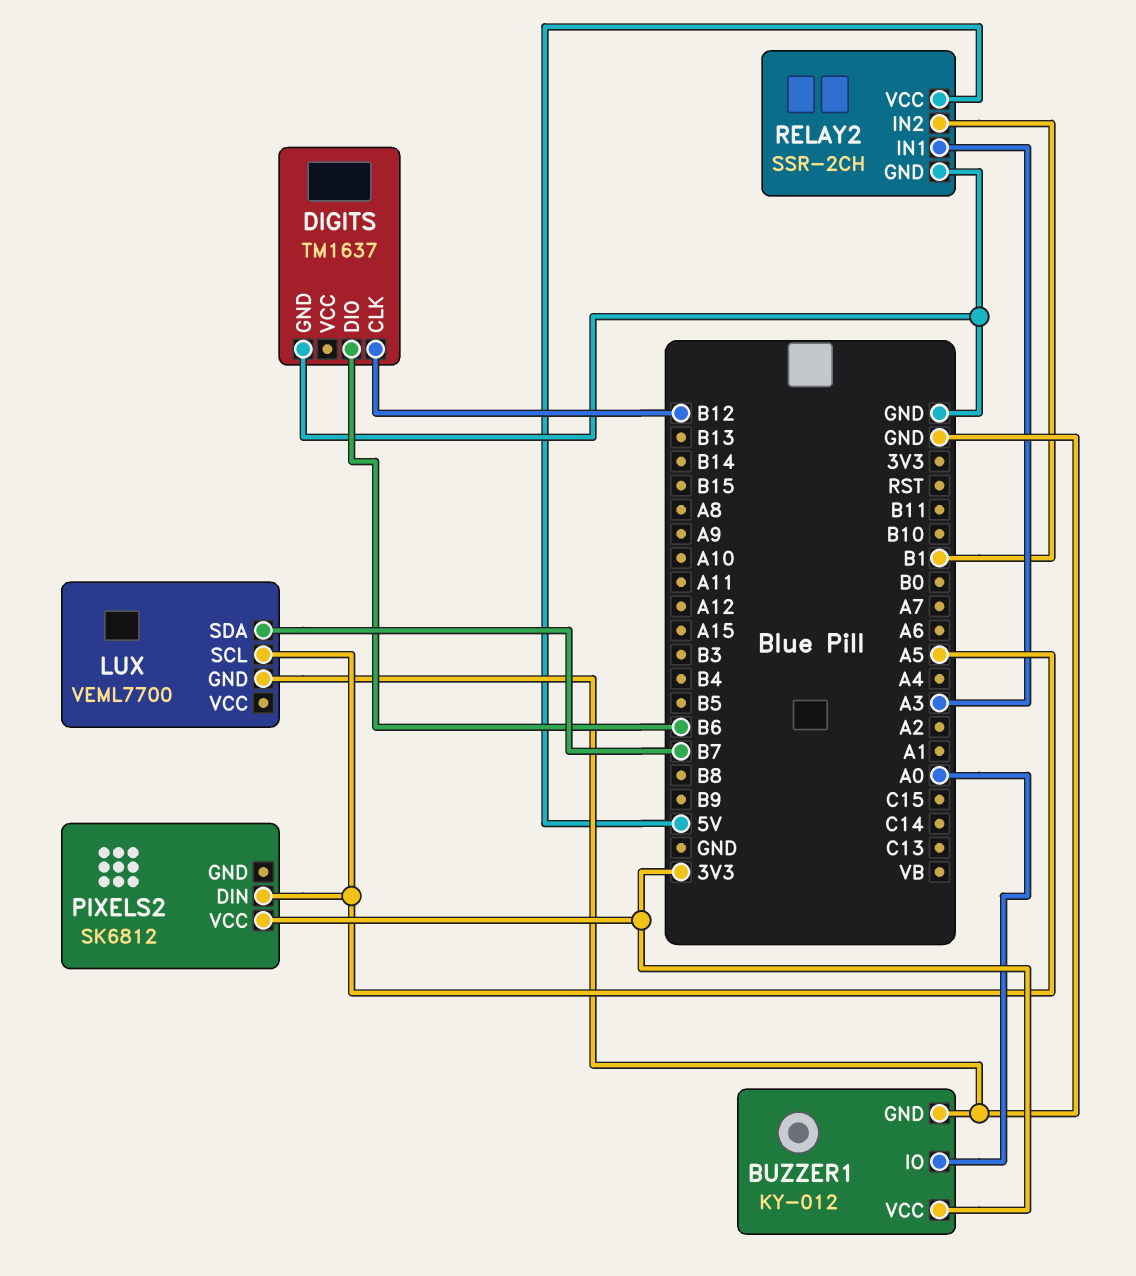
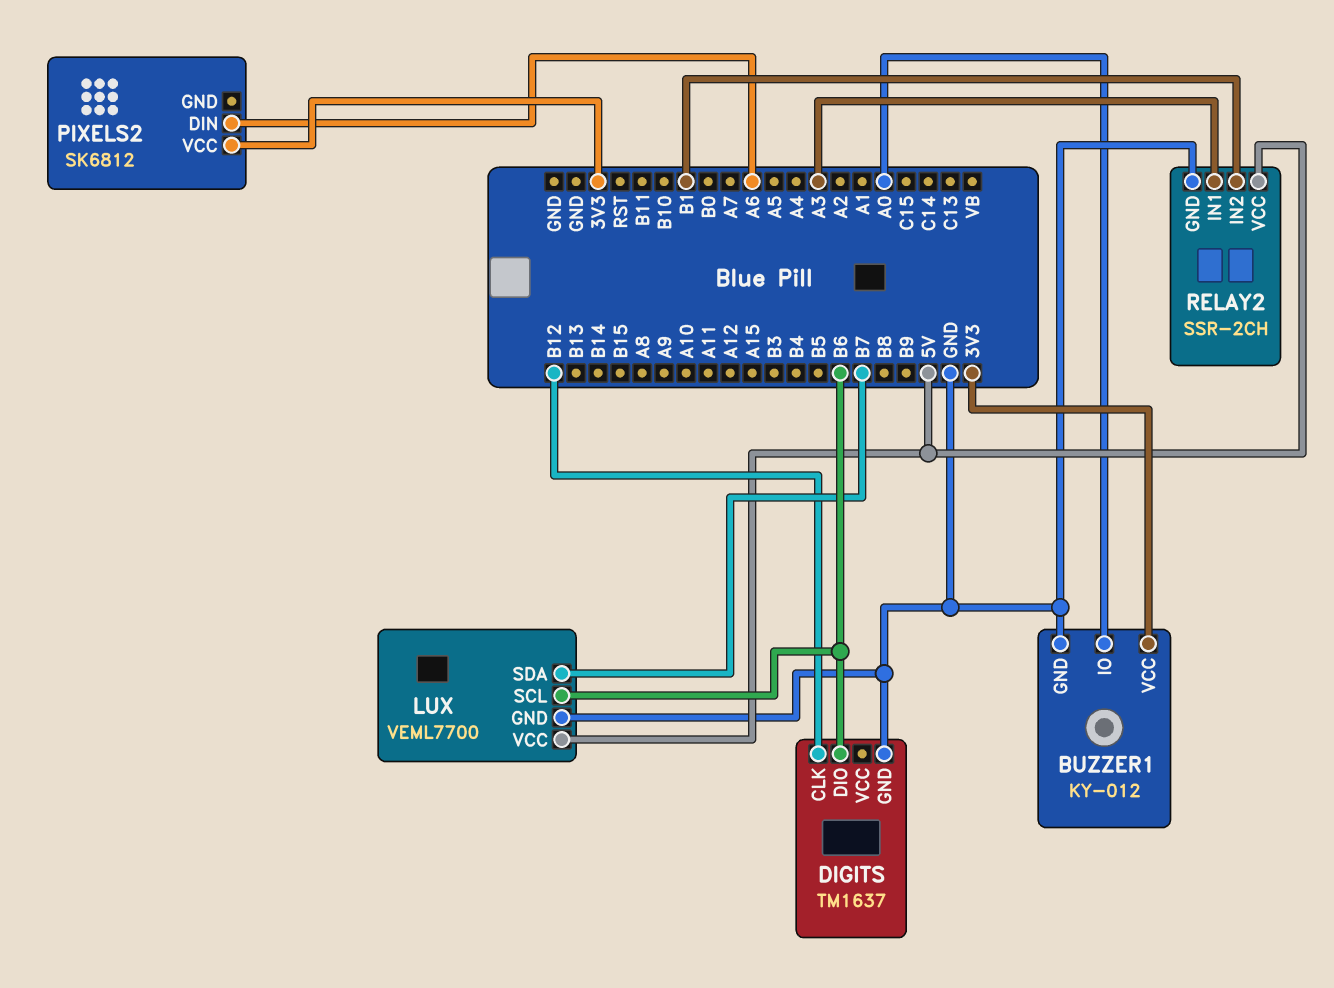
LUX pin SCL: A5 -> B6
LUX pin VCC: none -> 5V
PIXELS2 pin DIN: A5 -> A6

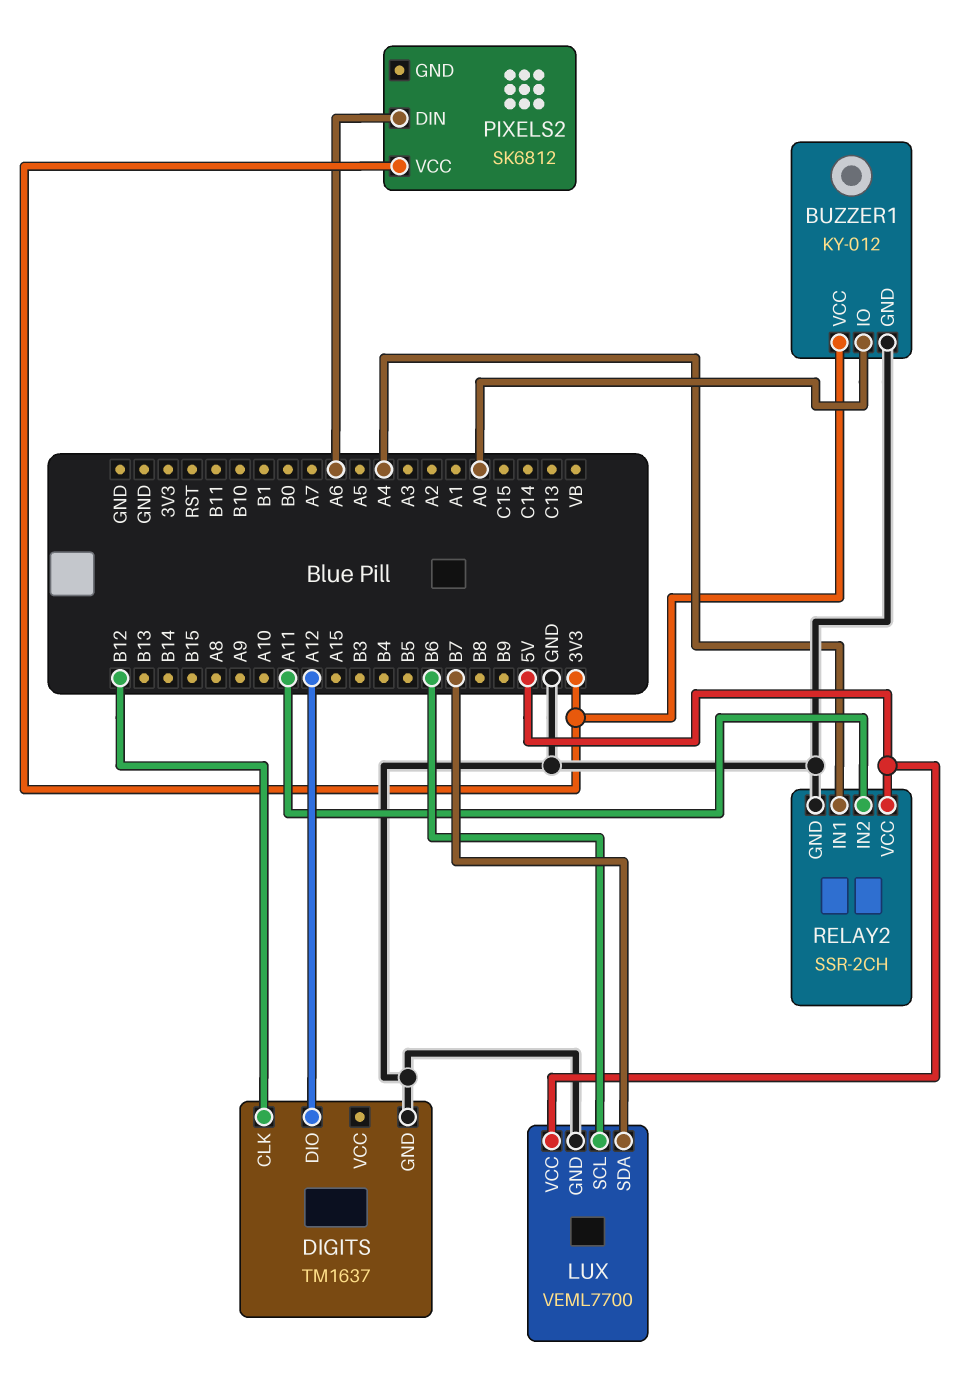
DIGITS pin DIO: B6 -> A12
RELAY2 pin IN1: A3 -> A4
RELAY2 pin IN2: B1 -> A11

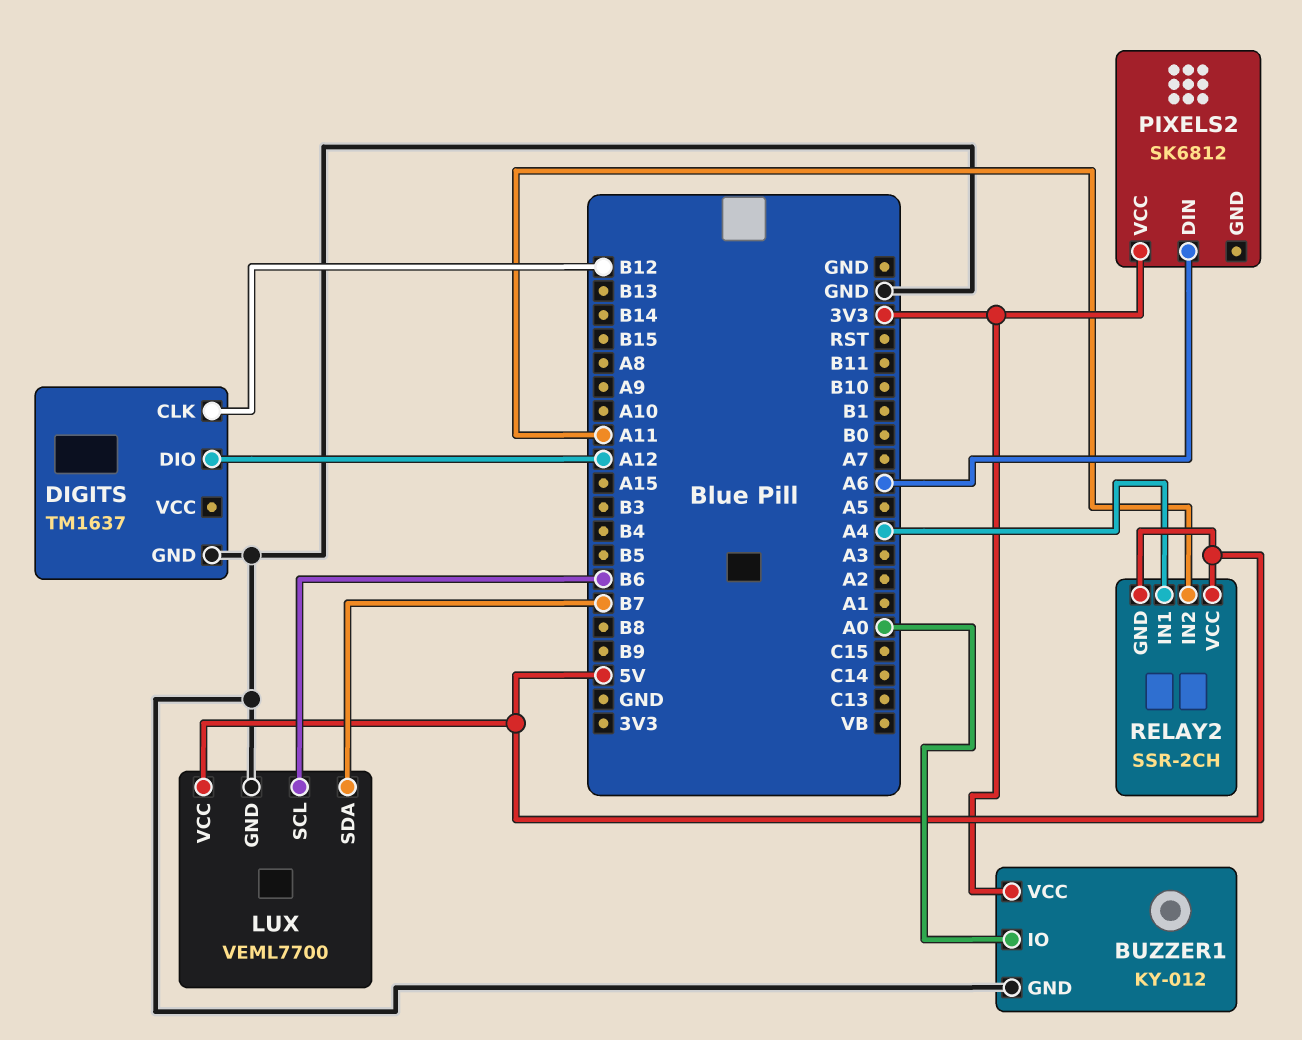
RELAY2 pin GND: GND -> 5V

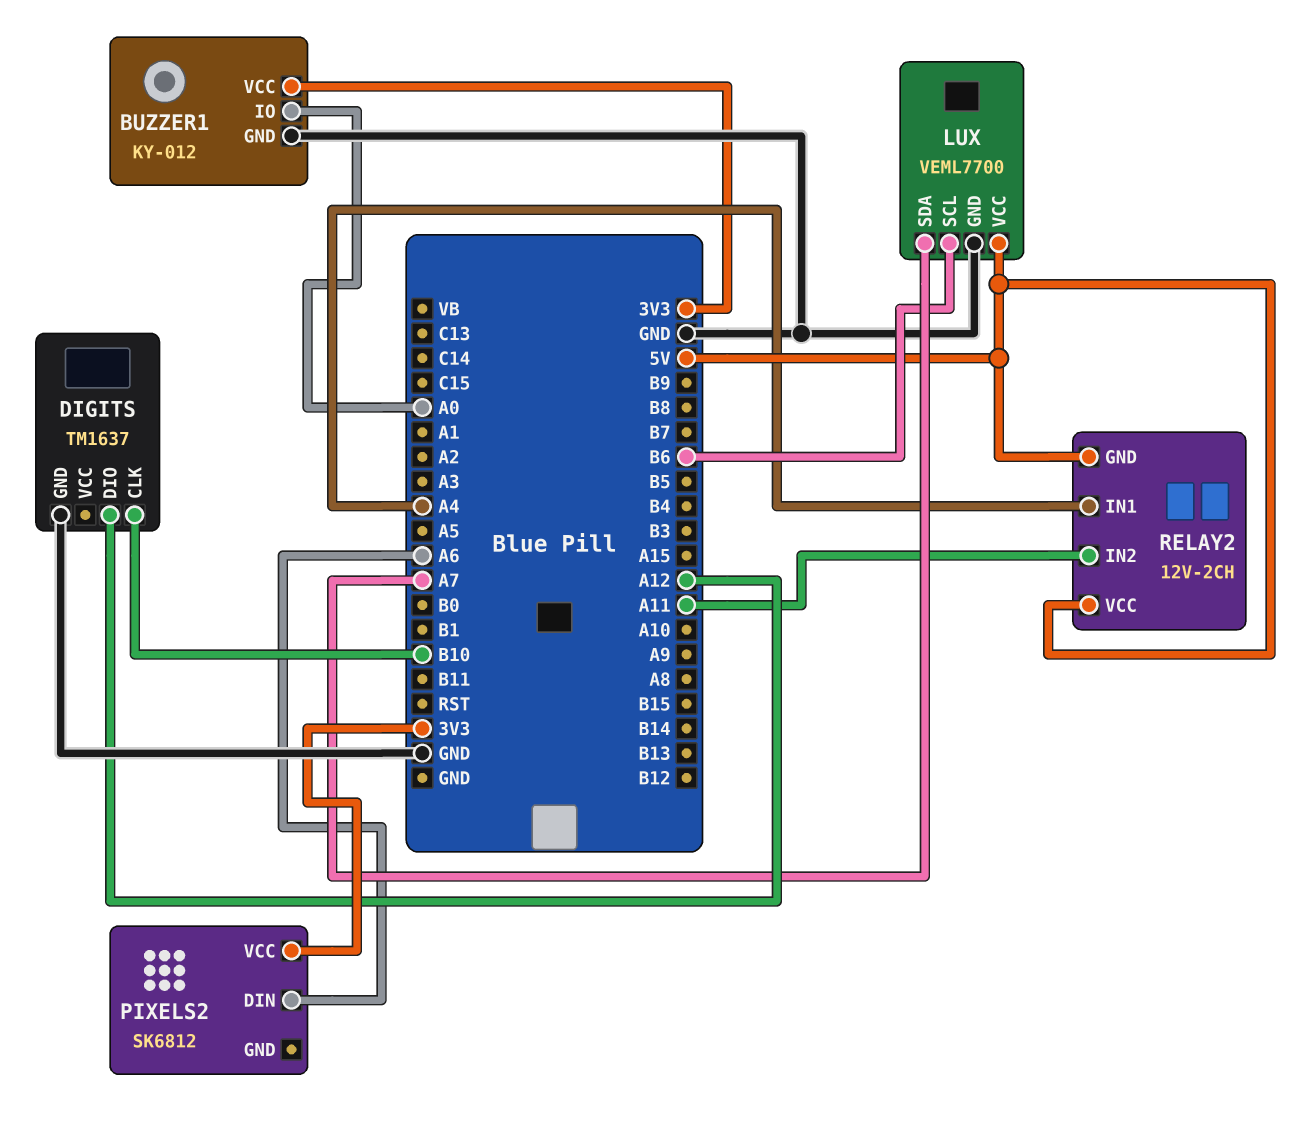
DIGITS pin CLK: B12 -> B10
LUX pin SDA: B7 -> A7
RELAY2: SSR-2CH -> 12V-2CH

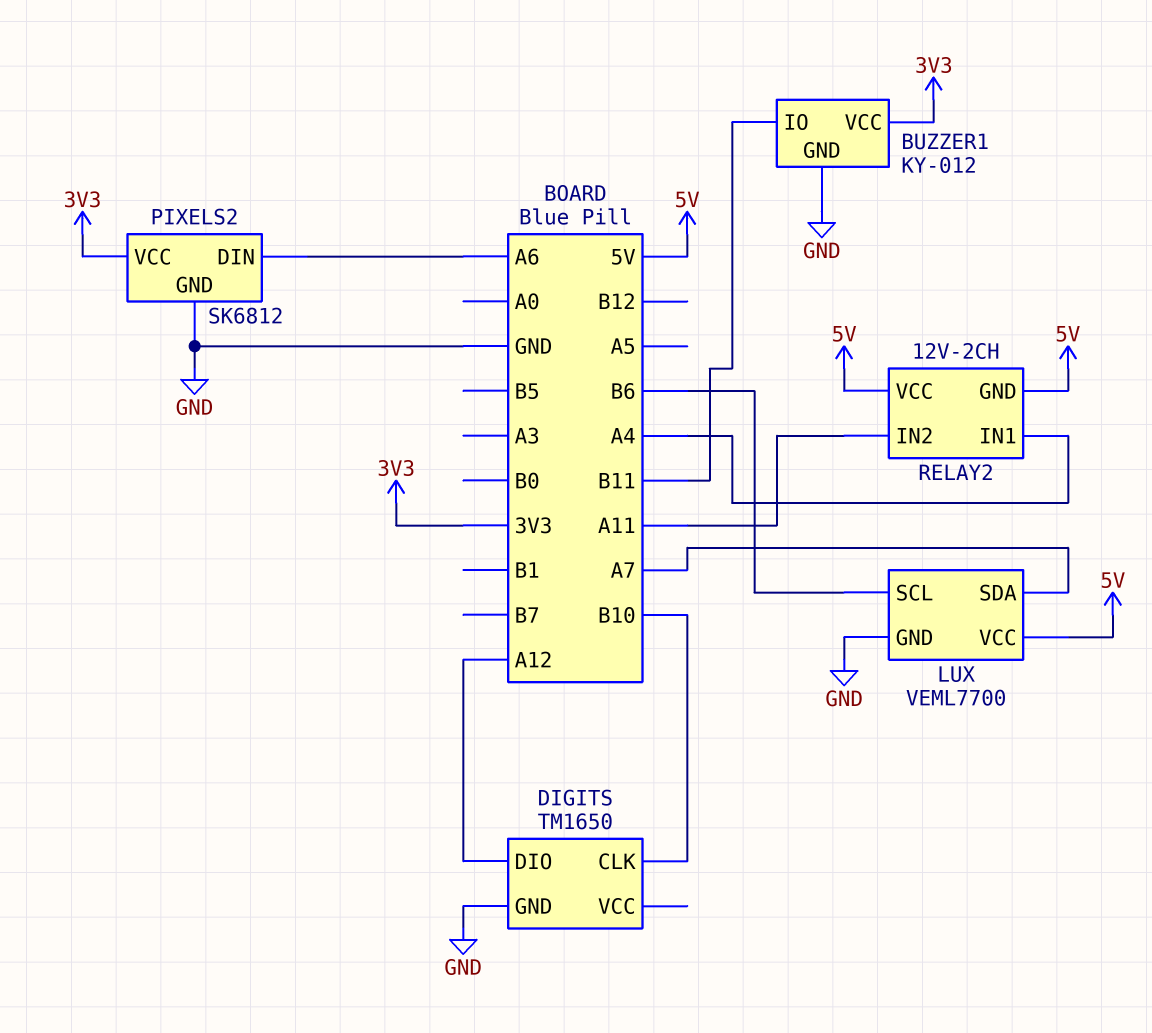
BUZZER1 pin IO: A0 -> B11
DIGITS: TM1637 -> TM1650
PIXELS2 pin GND: none -> GND

